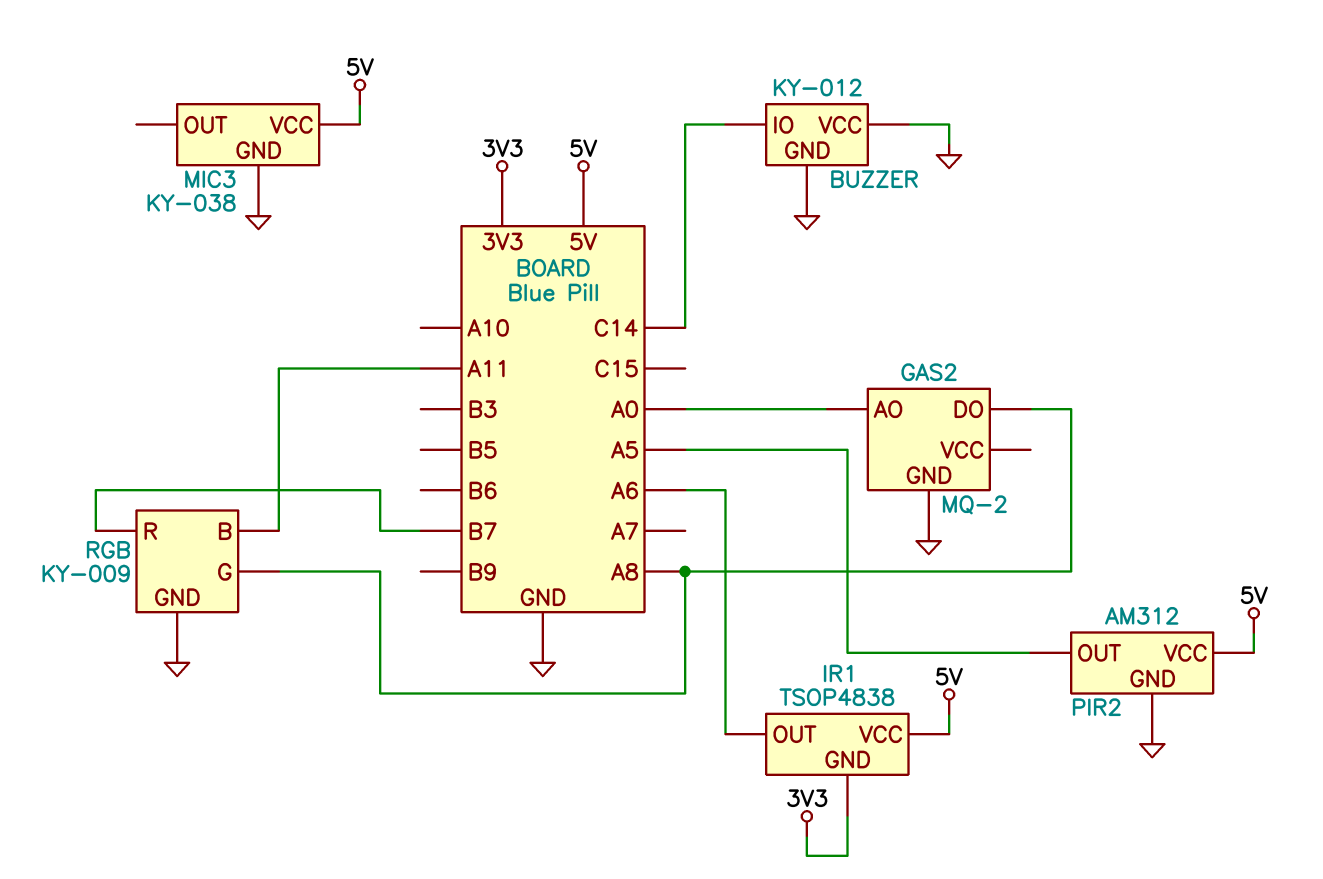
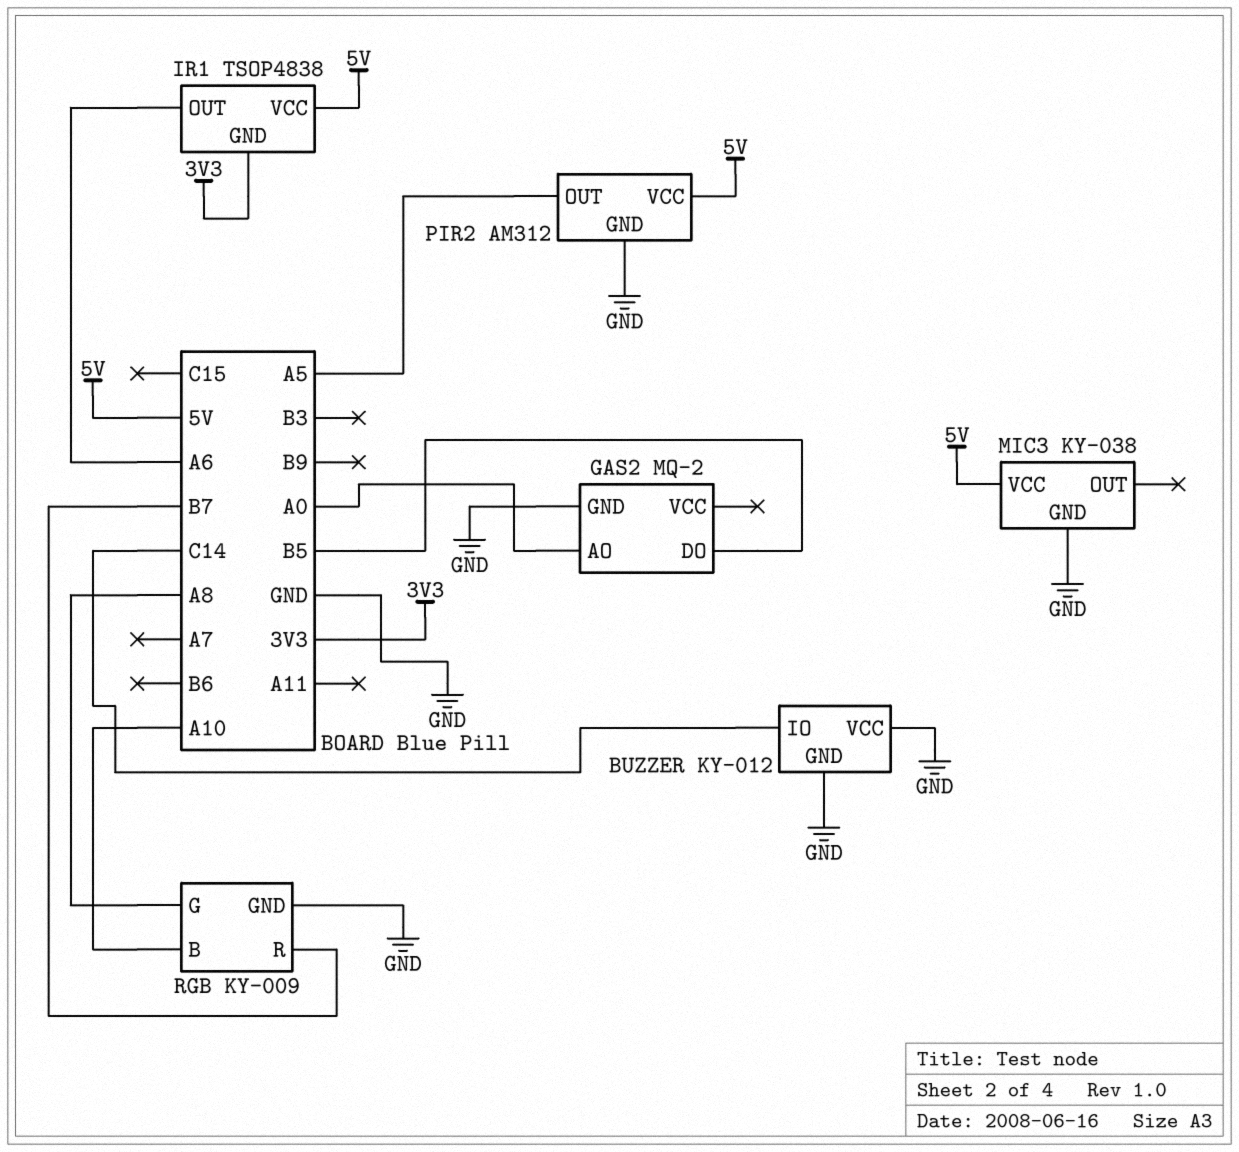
GAS2 pin DO: A8 -> B5
RGB pin B: A11 -> A10

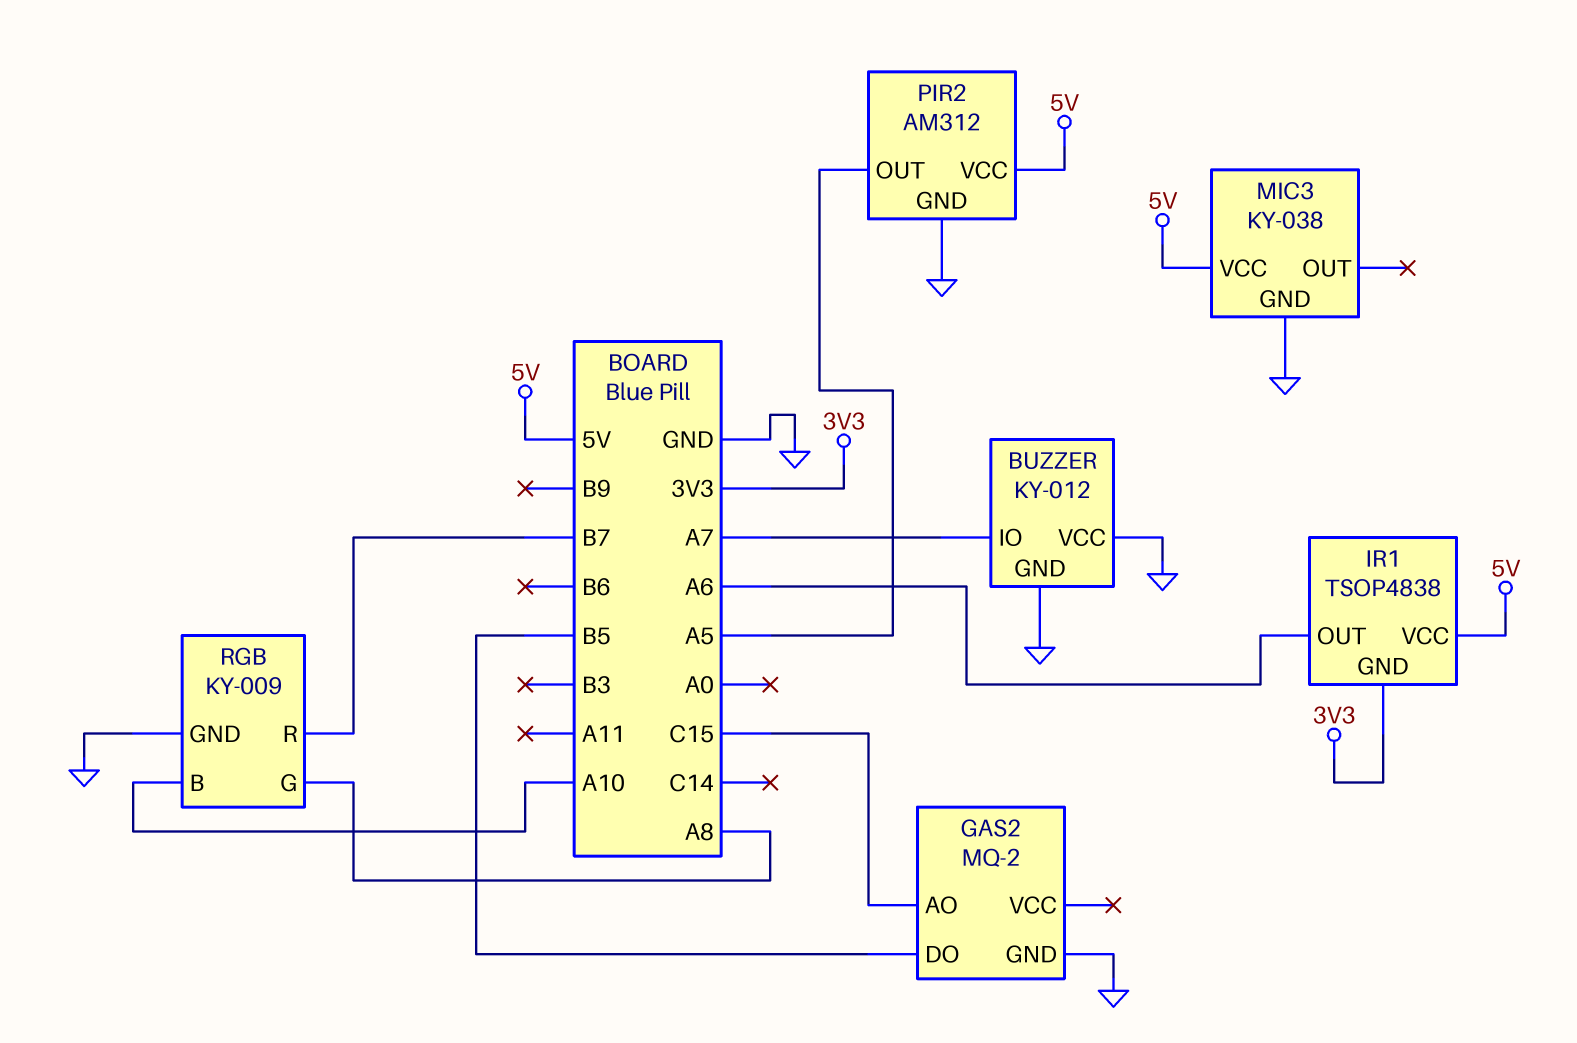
BUZZER pin IO: C14 -> A7
GAS2 pin AO: A0 -> C15

